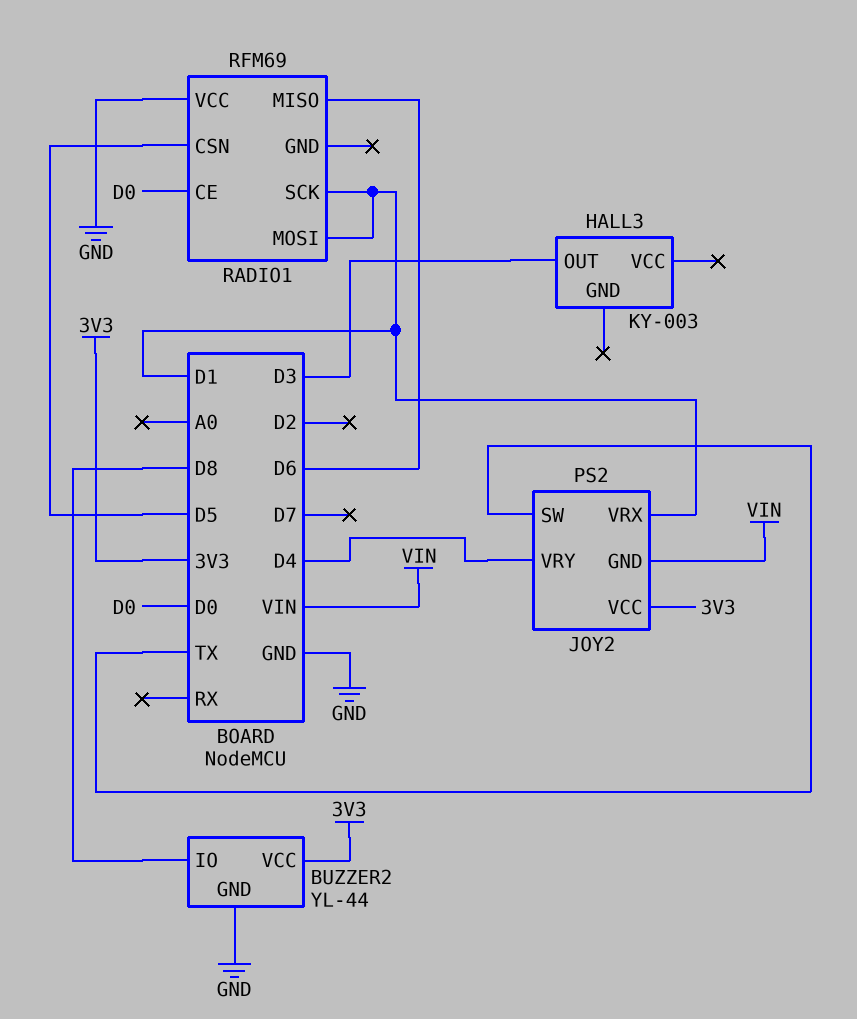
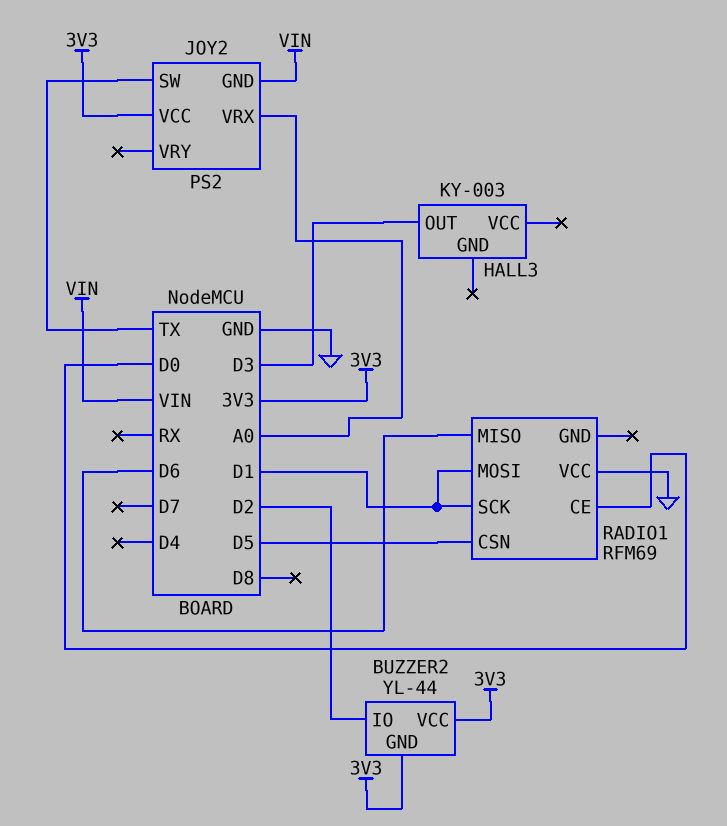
BUZZER2 pin GND: GND -> 3V3
BUZZER2 pin IO: D8 -> D2
JOY2 pin VRX: D1 -> A0
JOY2 pin VRY: D4 -> none

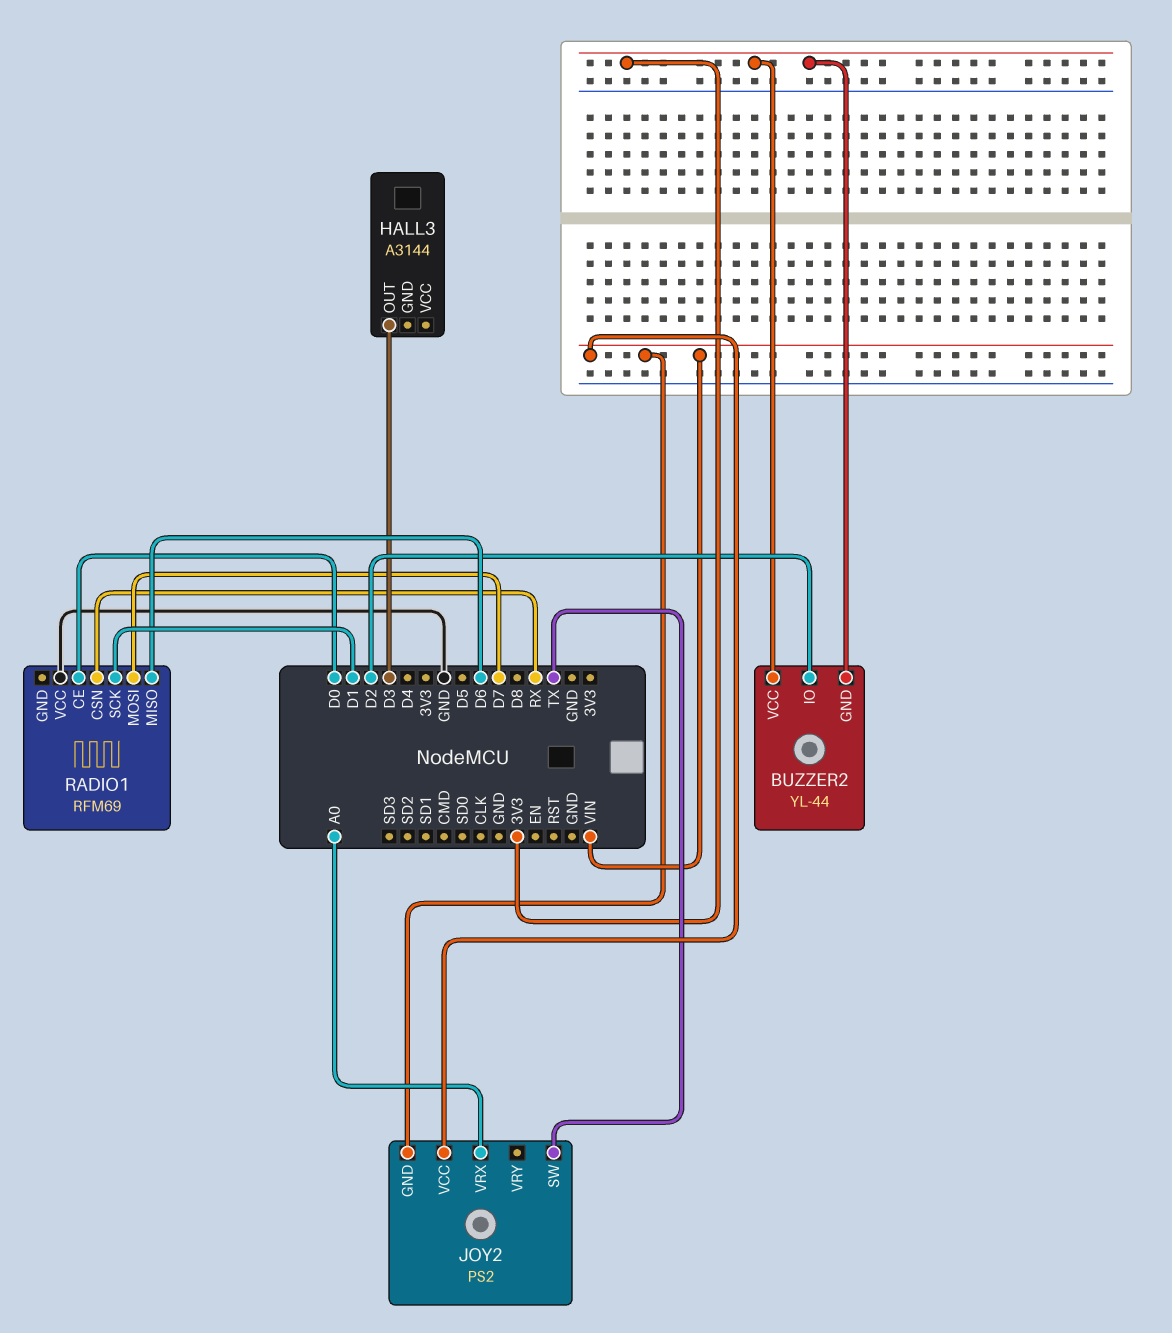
HALL3: KY-003 -> A3144
JOY2 pin VCC: 3V3 -> VIN
RADIO1 pin CSN: D5 -> RX
RADIO1 pin MOSI: D1 -> D7

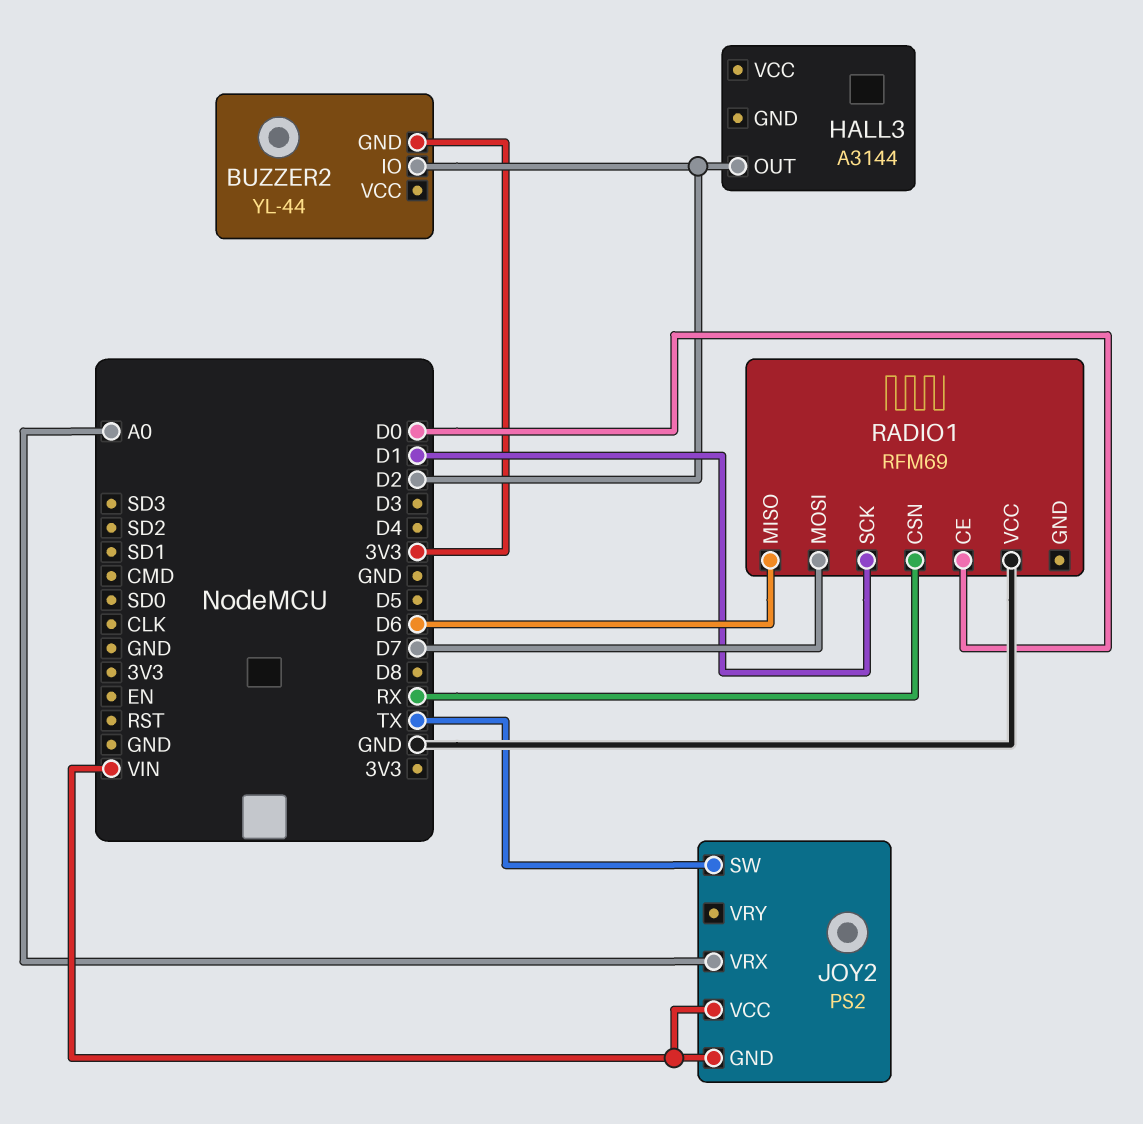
BUZZER2 pin VCC: 3V3 -> none
HALL3 pin OUT: D3 -> D2

